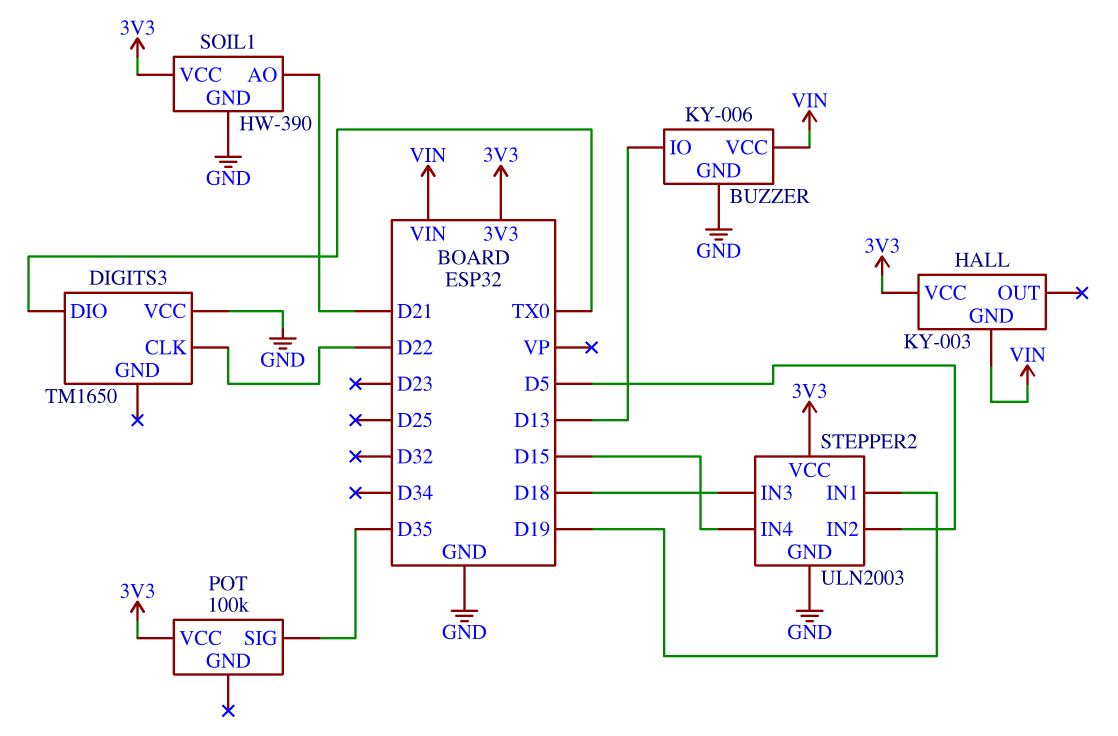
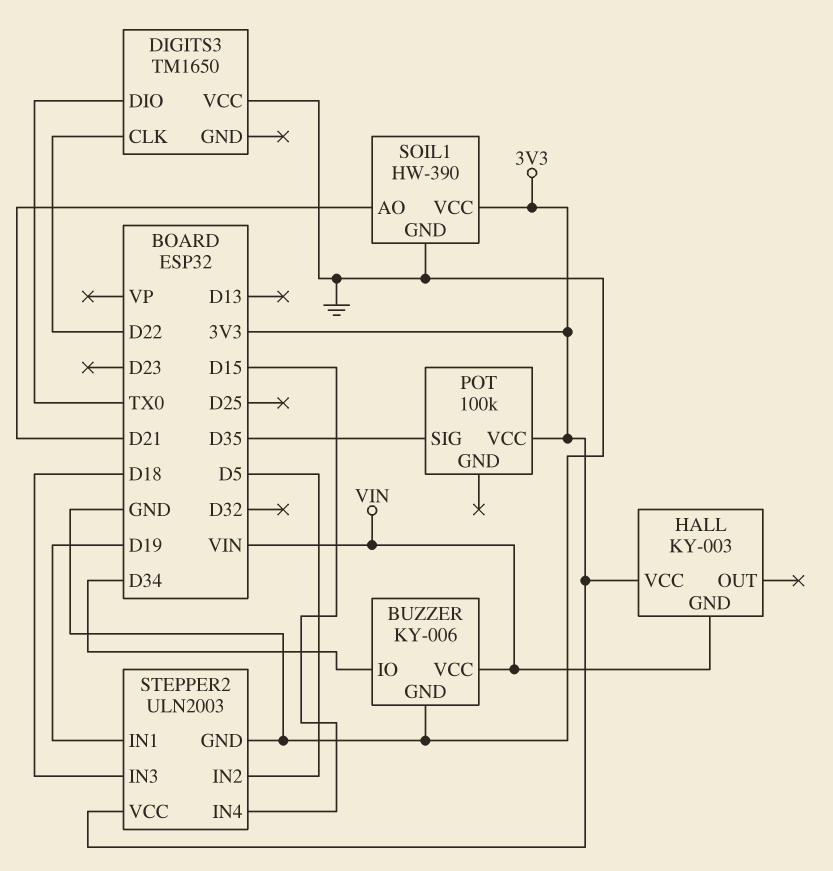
BUZZER pin IO: D13 -> D34

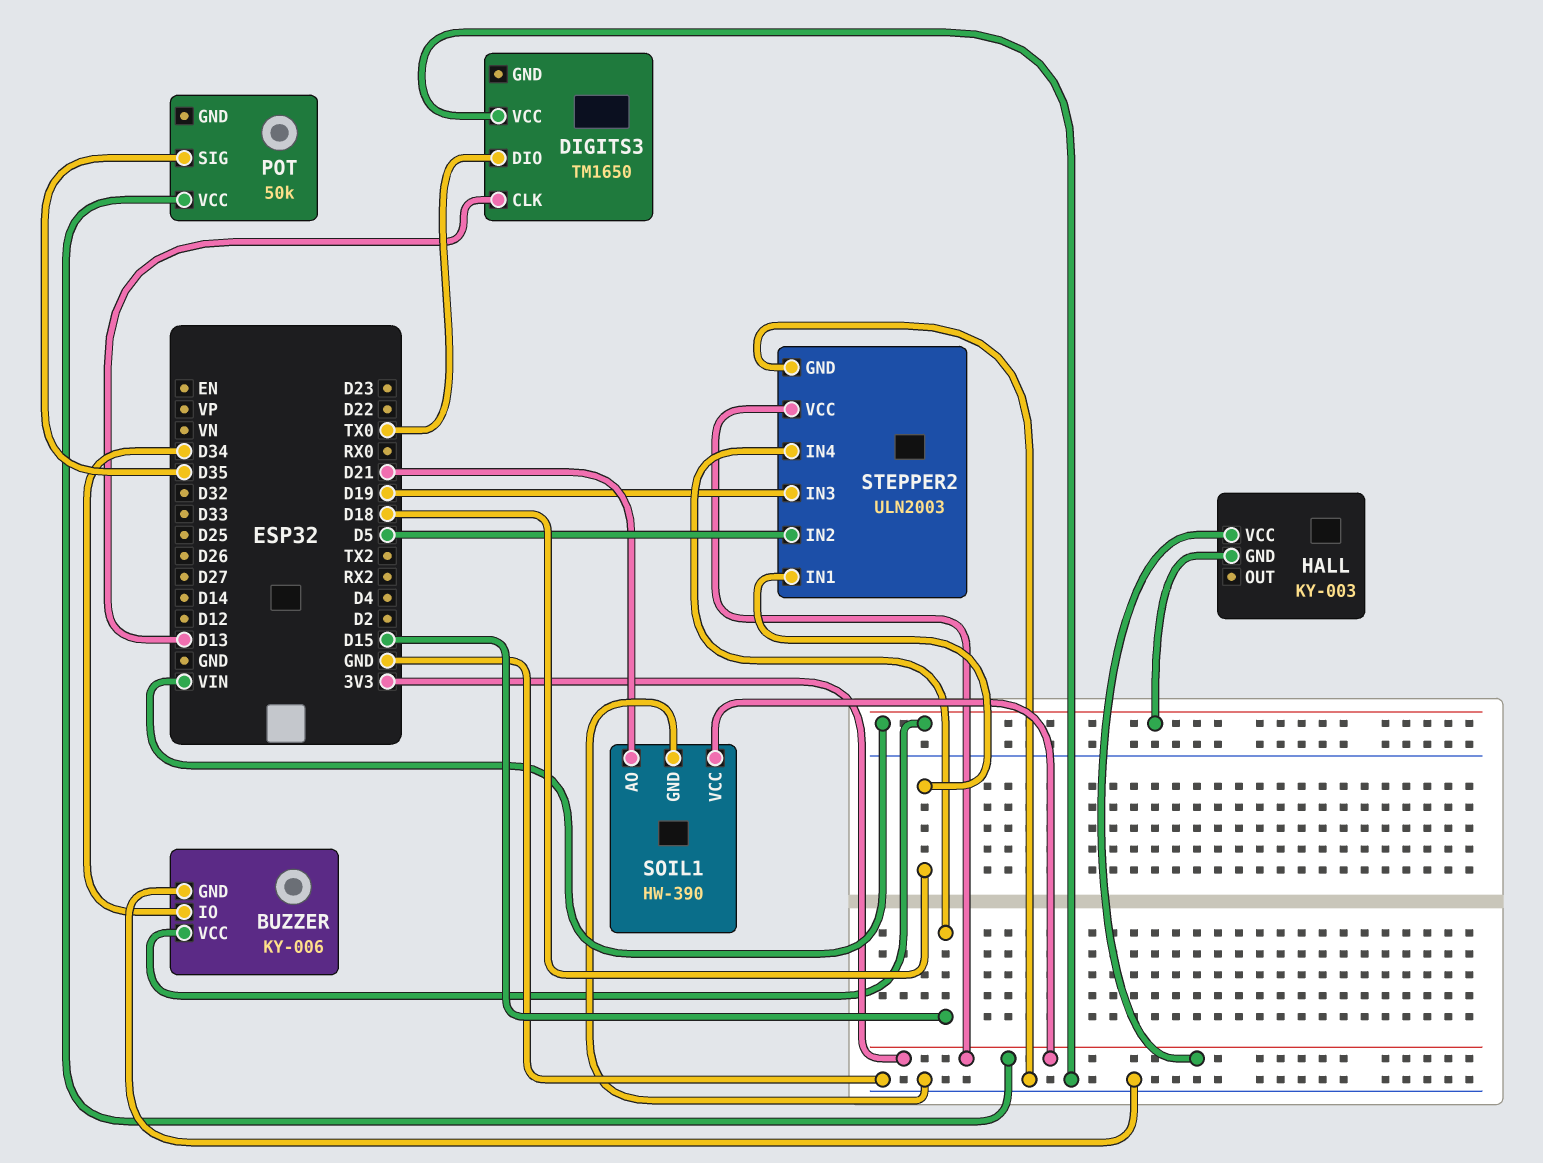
DIGITS3 pin CLK: D22 -> D13
POT: 100k -> 50k
STEPPER2 pin IN1: D19 -> D18
STEPPER2 pin IN3: D18 -> D19

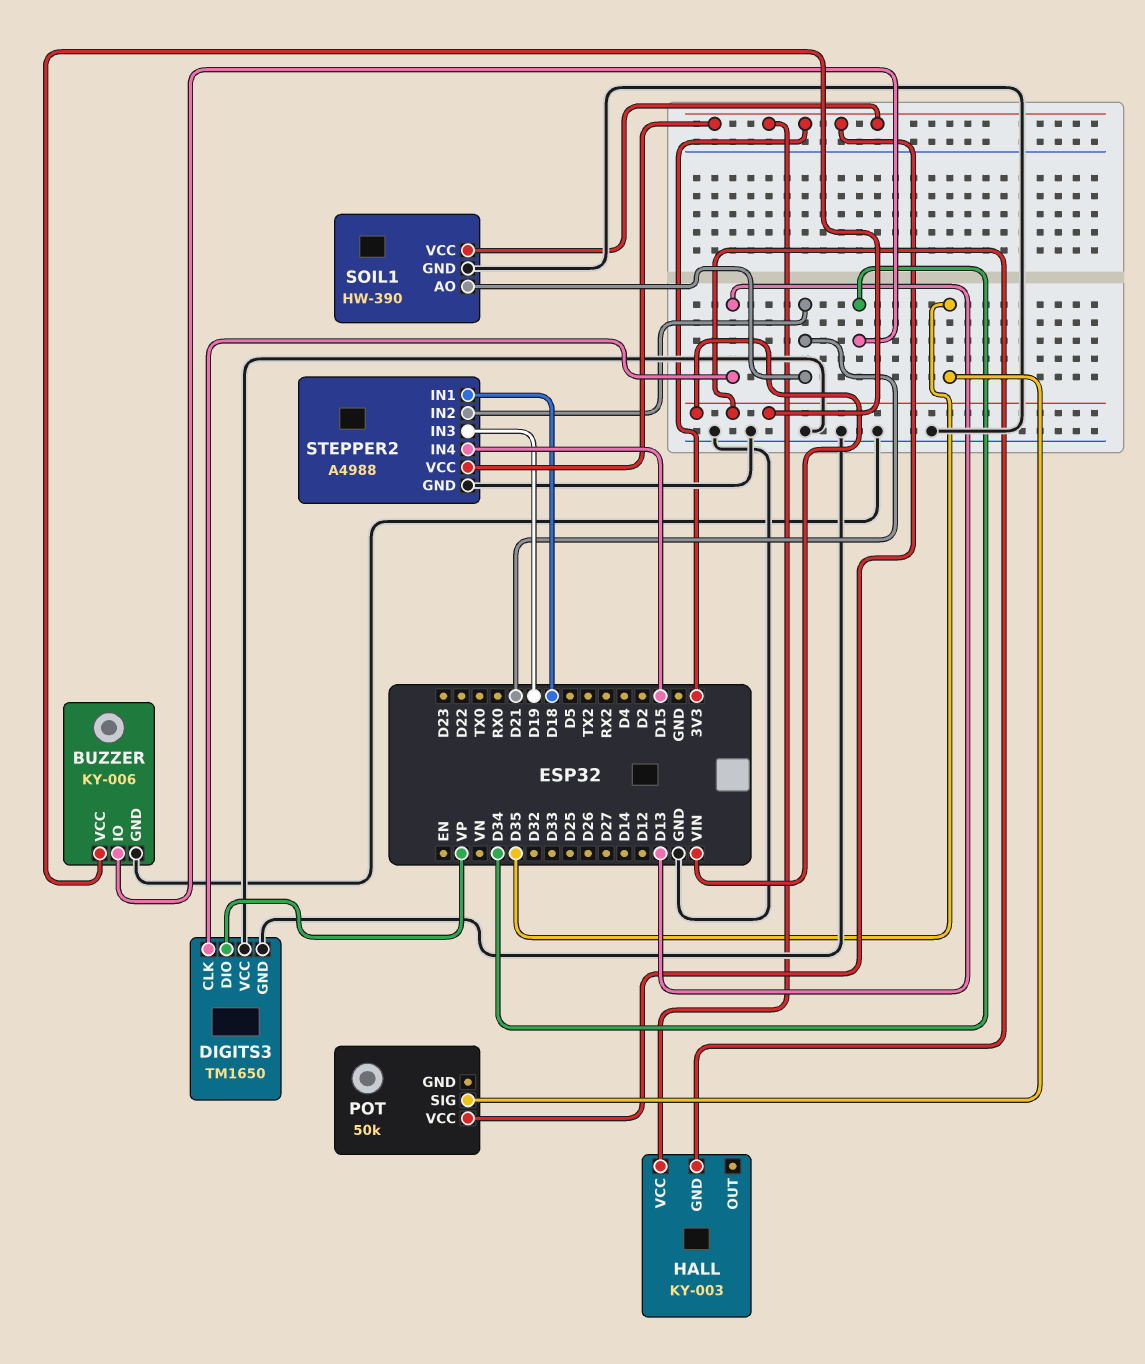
DIGITS3 pin DIO: TX0 -> VP
DIGITS3 pin GND: none -> GND
STEPPER2: ULN2003 -> A4988
STEPPER2 pin IN2: D5 -> D21

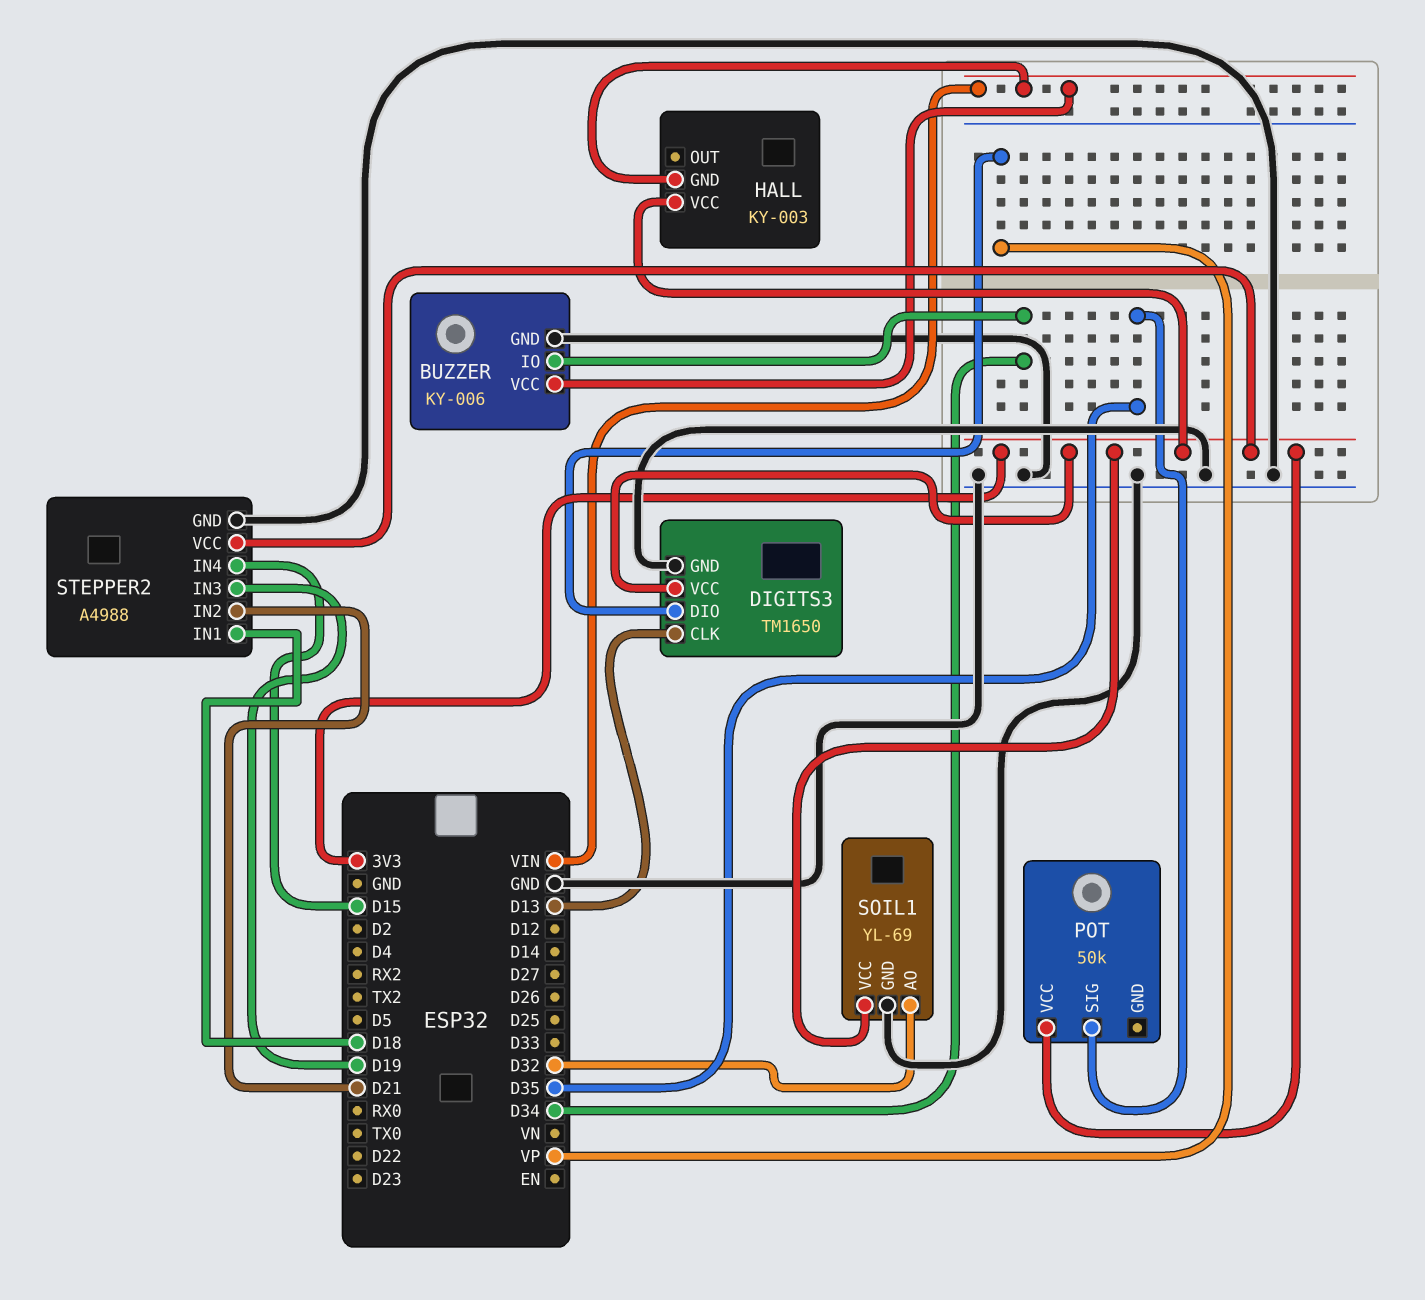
DIGITS3 pin VCC: GND -> 3V3
SOIL1: HW-390 -> YL-69
SOIL1 pin AO: D21 -> D32

